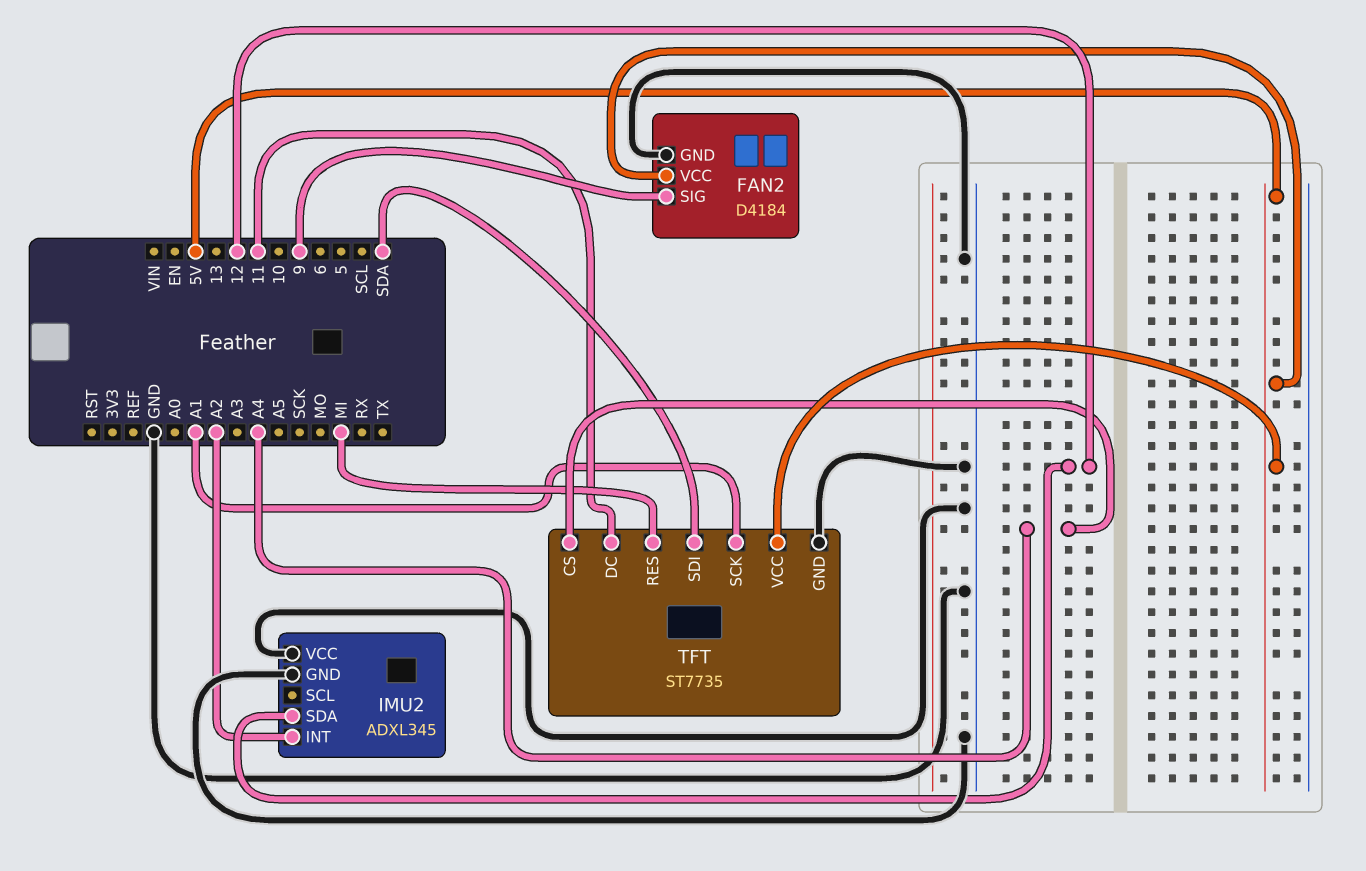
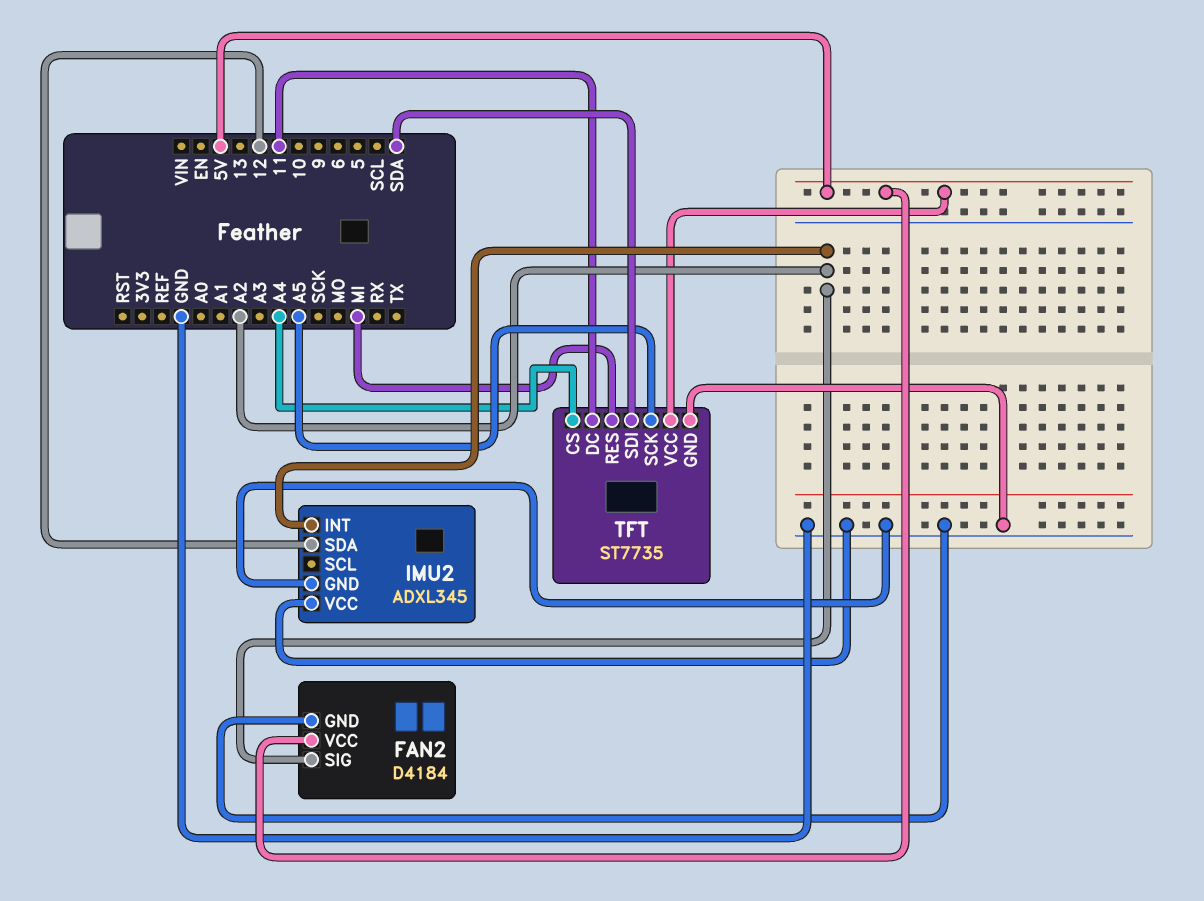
FAN2 pin SIG: 9 -> A2
TFT pin SCK: A1 -> A5

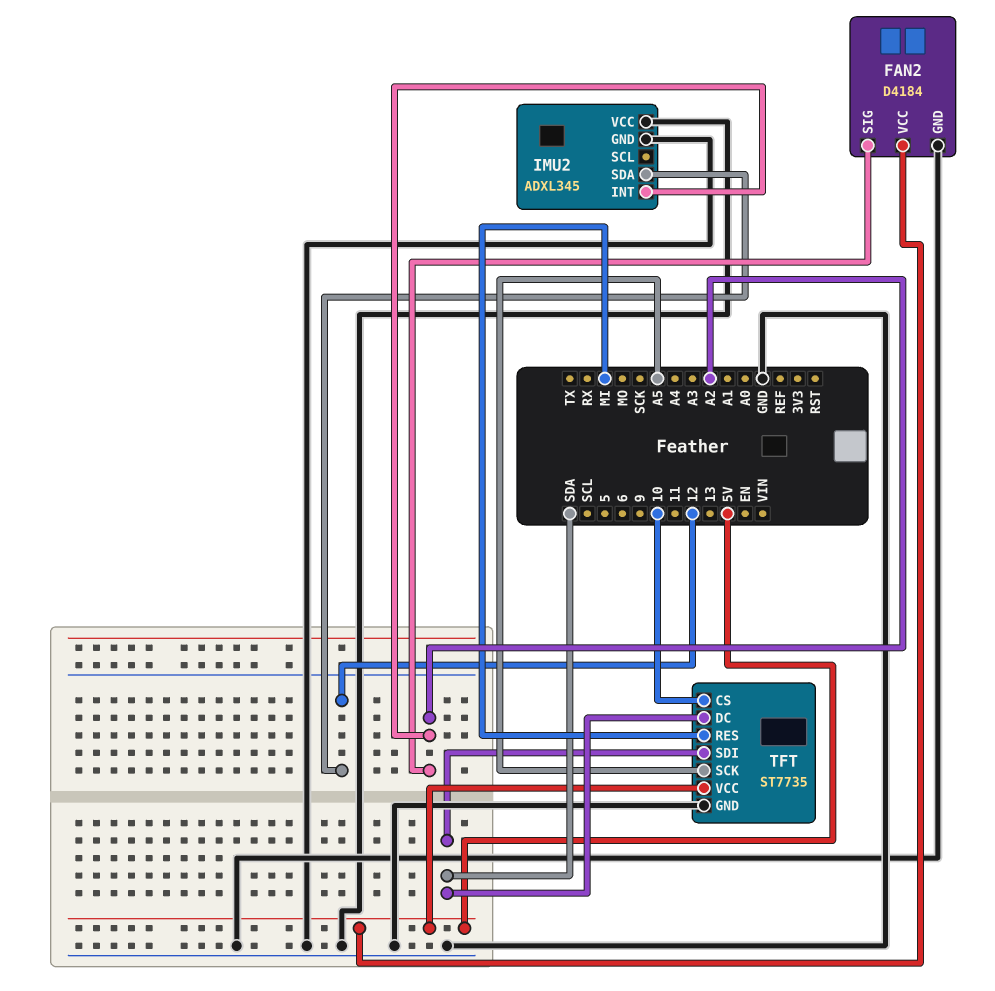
TFT pin CS: A4 -> 10
TFT pin DC: 11 -> SDA

